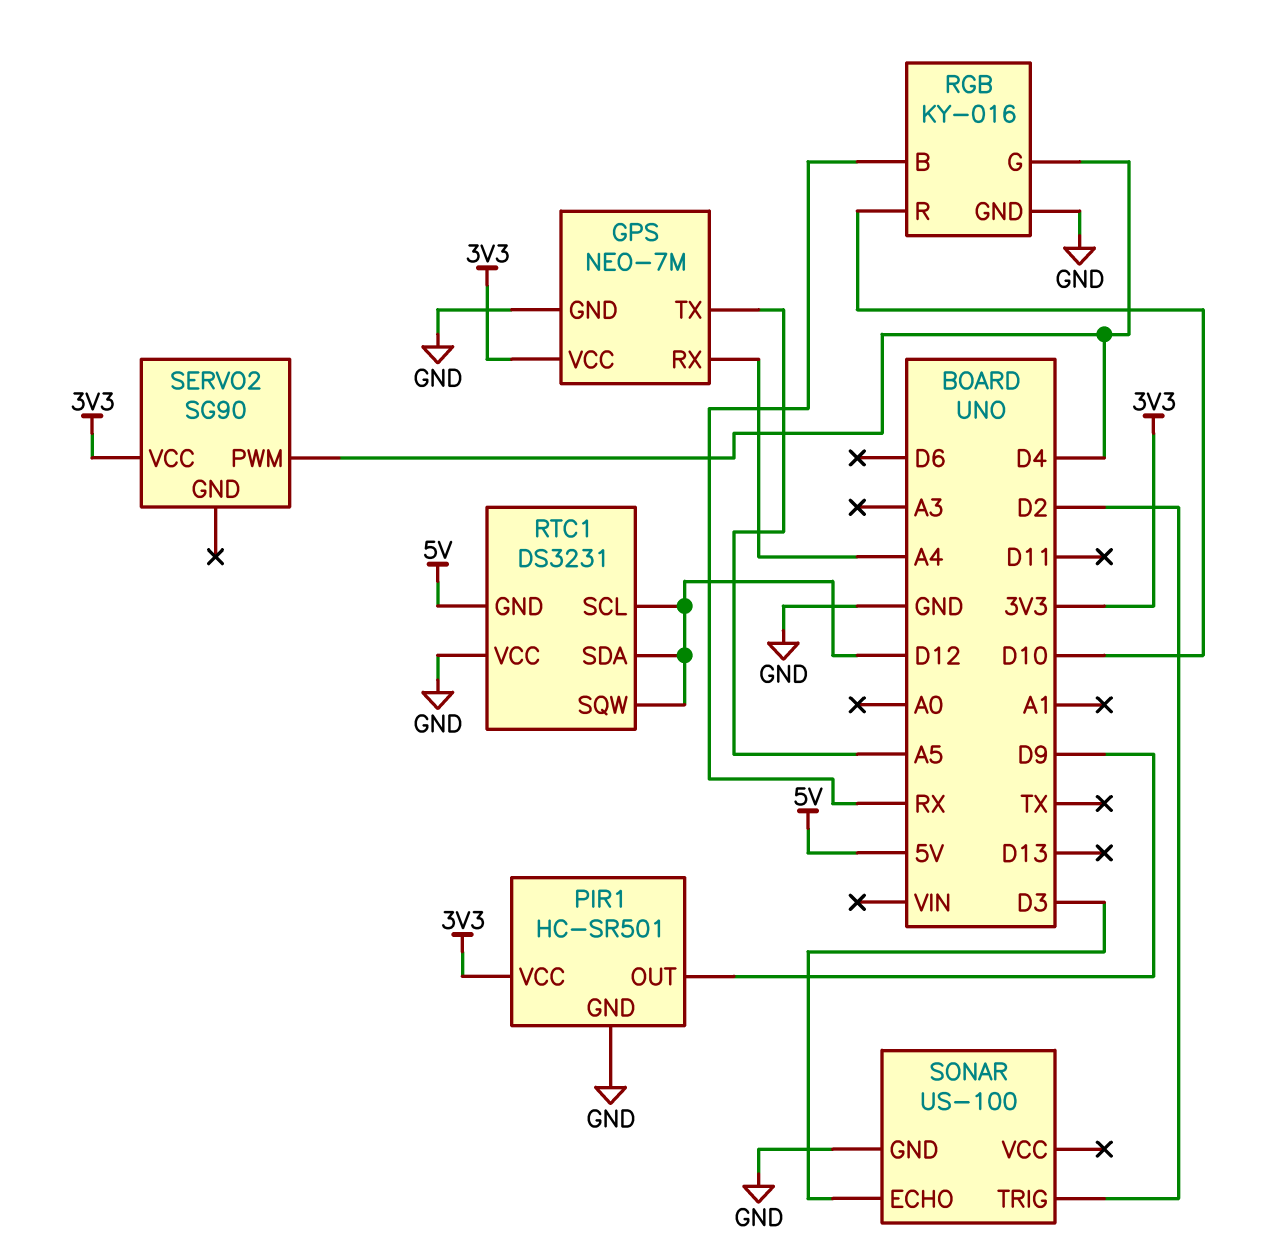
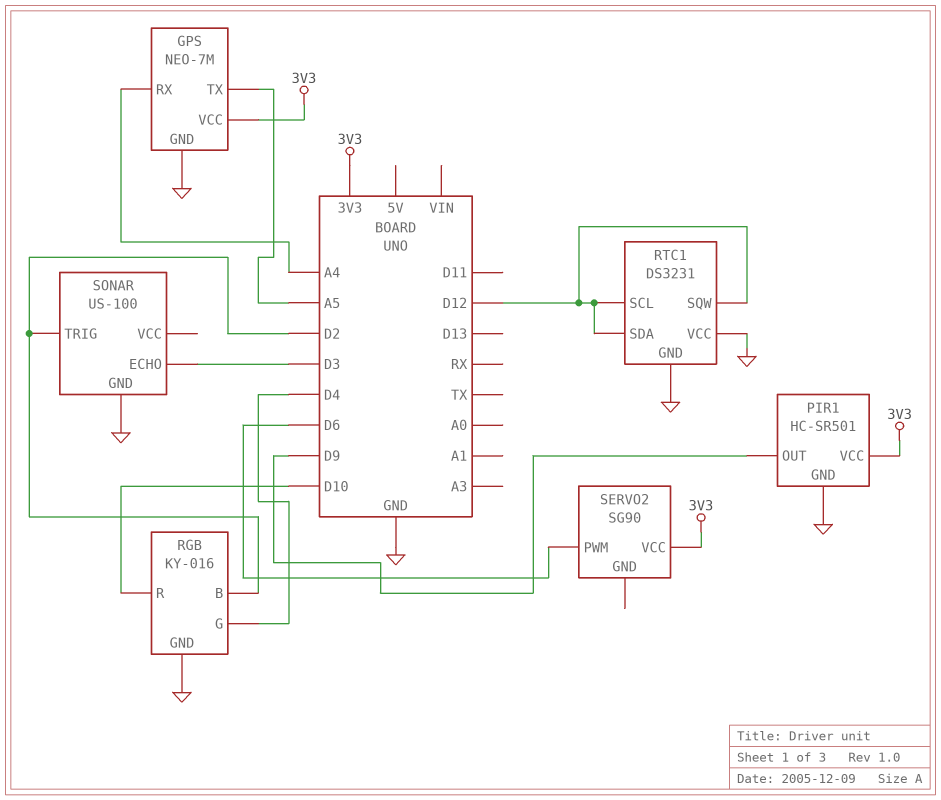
RGB pin B: RX -> D2
RTC1 pin GND: 5V -> GND
SERVO2 pin PWM: D4 -> D6

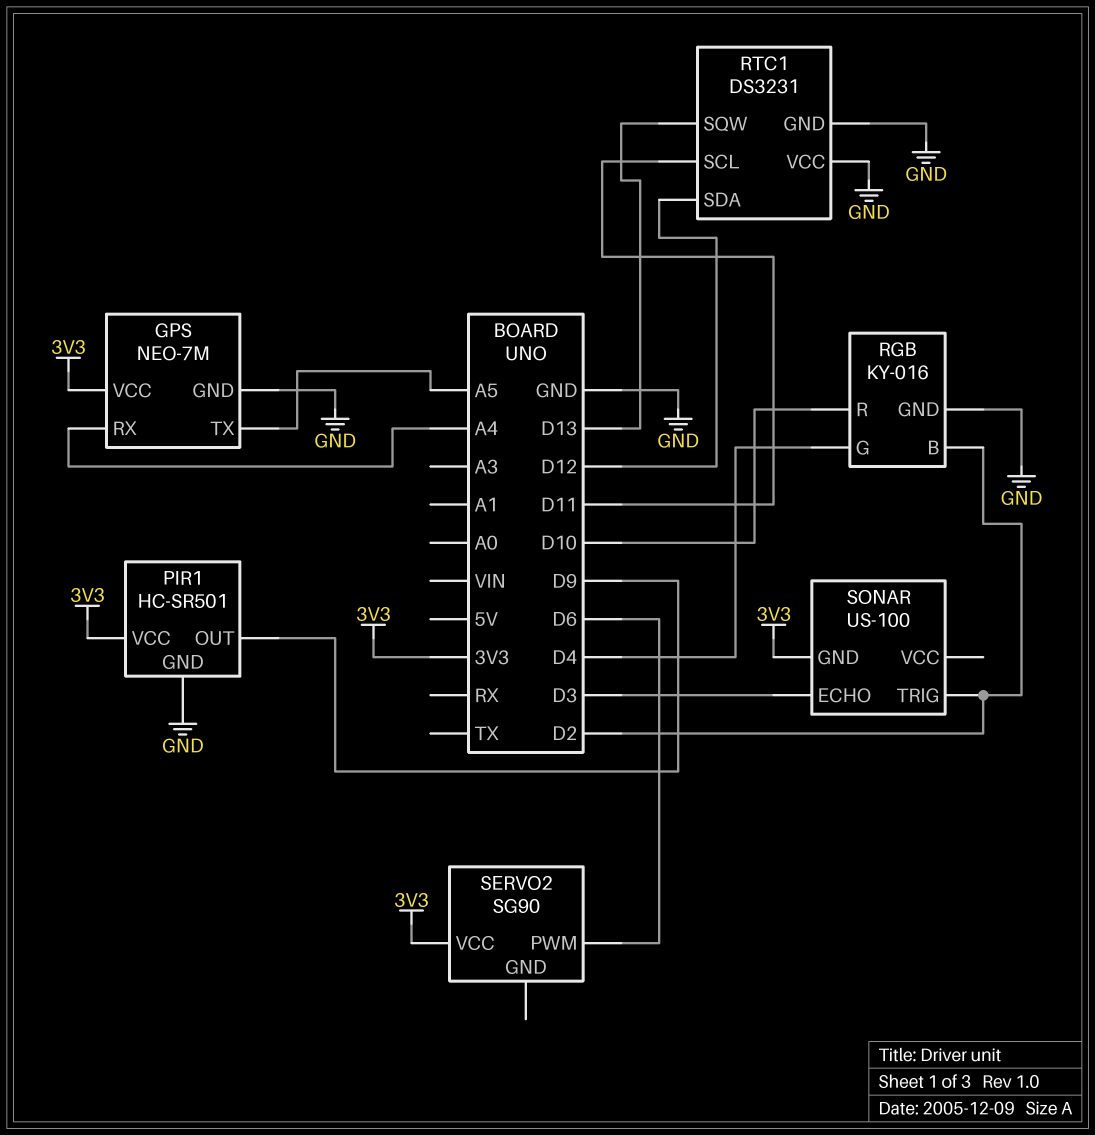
RTC1 pin SCL: D12 -> D11
RTC1 pin SQW: D12 -> D13
SONAR pin GND: GND -> 3V3

